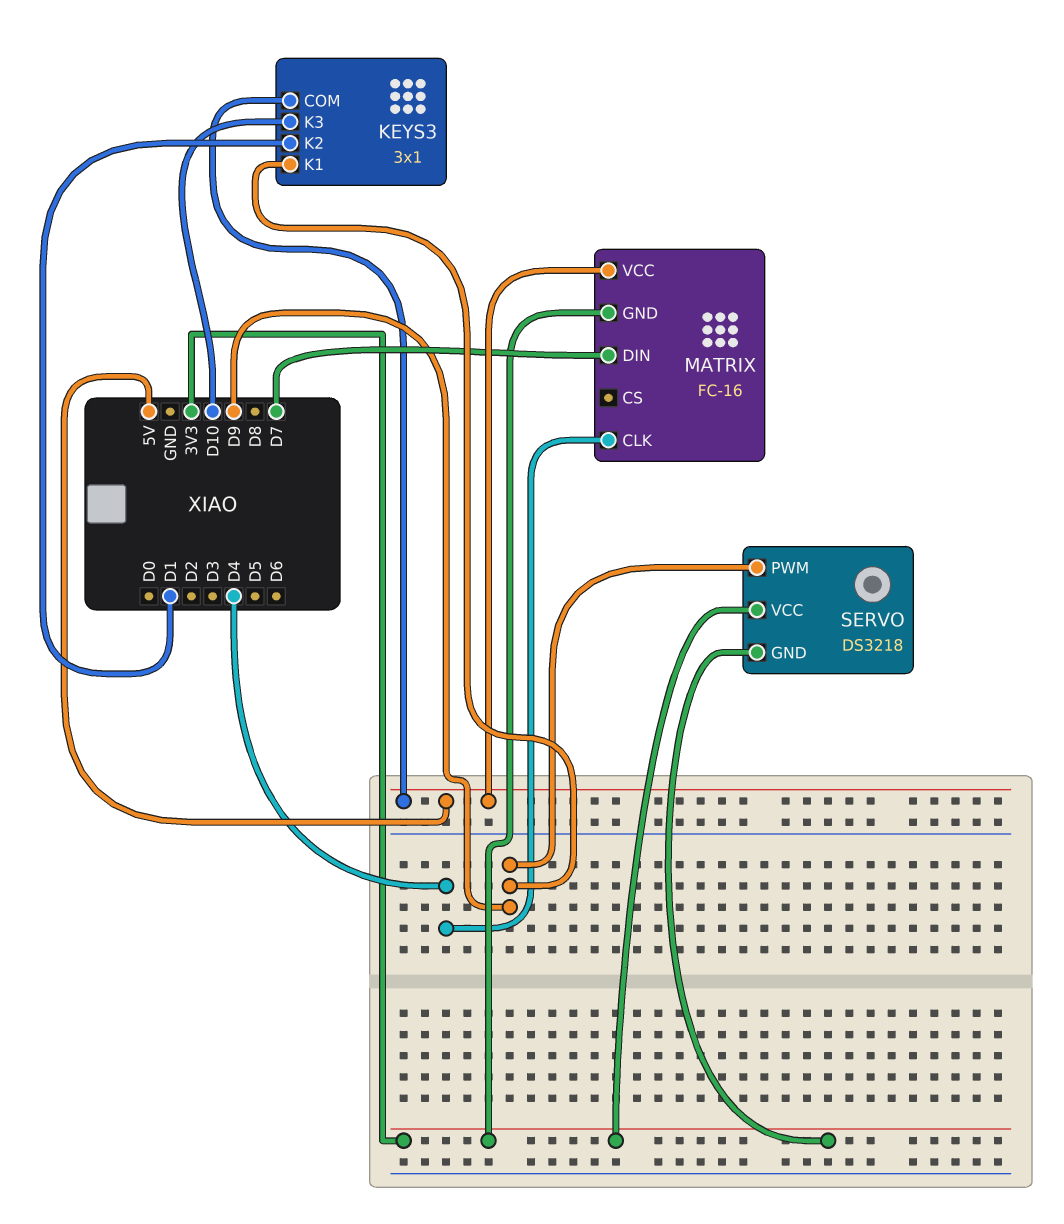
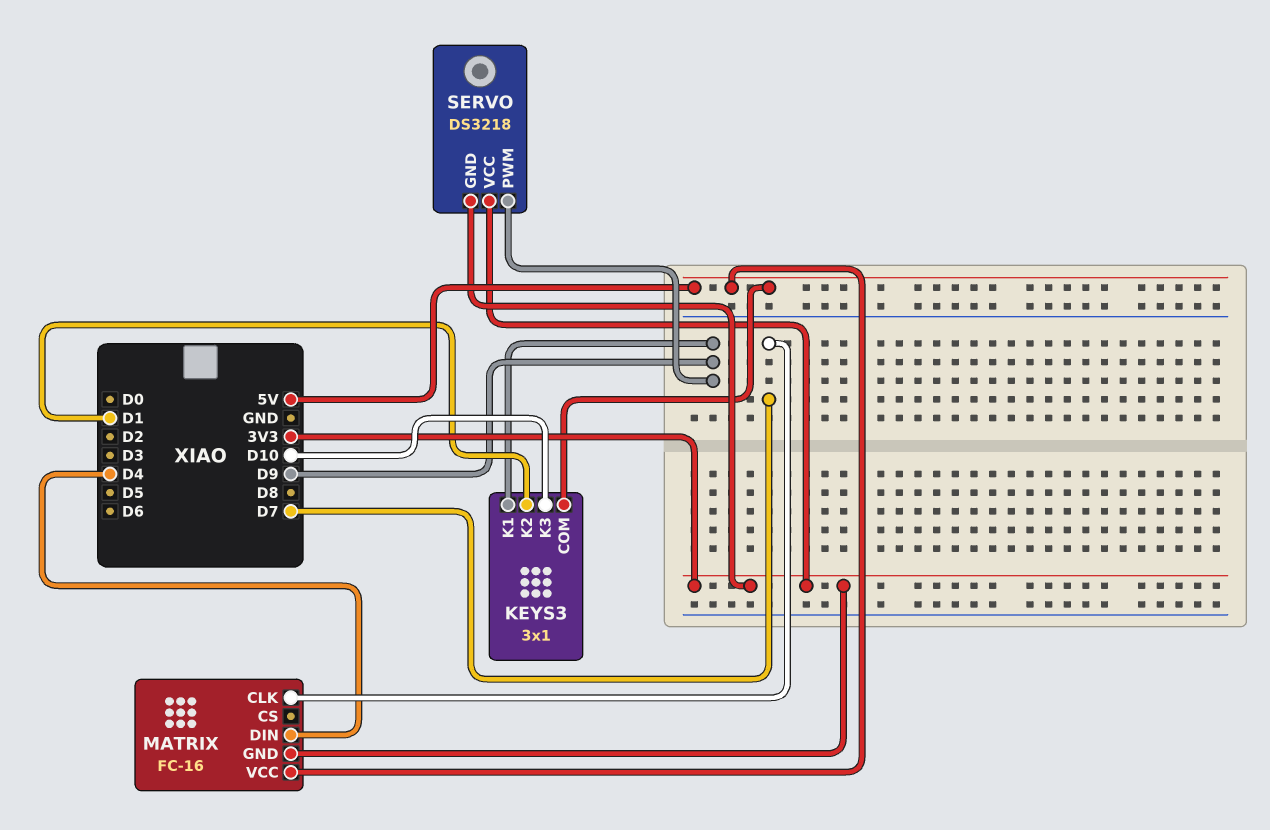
MATRIX pin CLK: D4 -> D7
MATRIX pin DIN: D7 -> D4

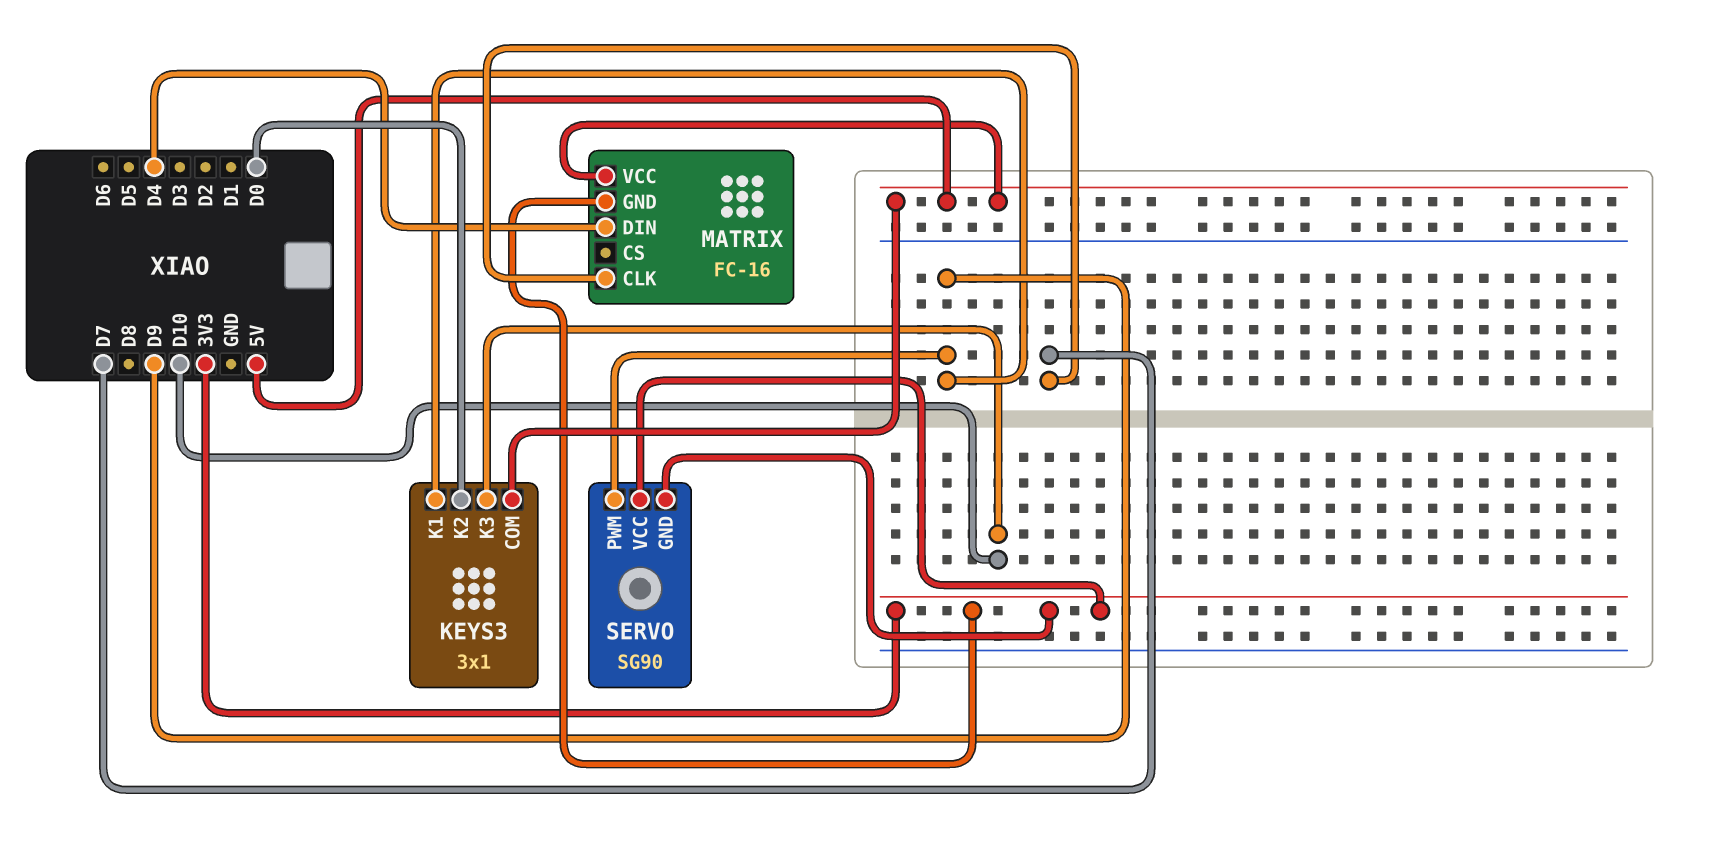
KEYS3 pin K2: D1 -> D0
SERVO: DS3218 -> SG90

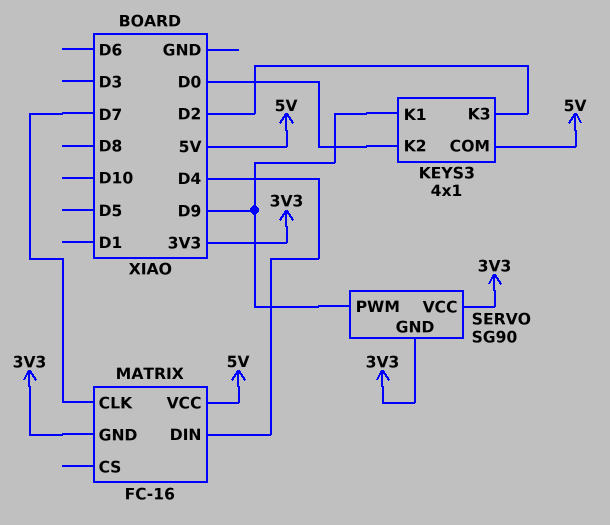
KEYS3: 3x1 -> 4x1
KEYS3 pin K3: D10 -> D2

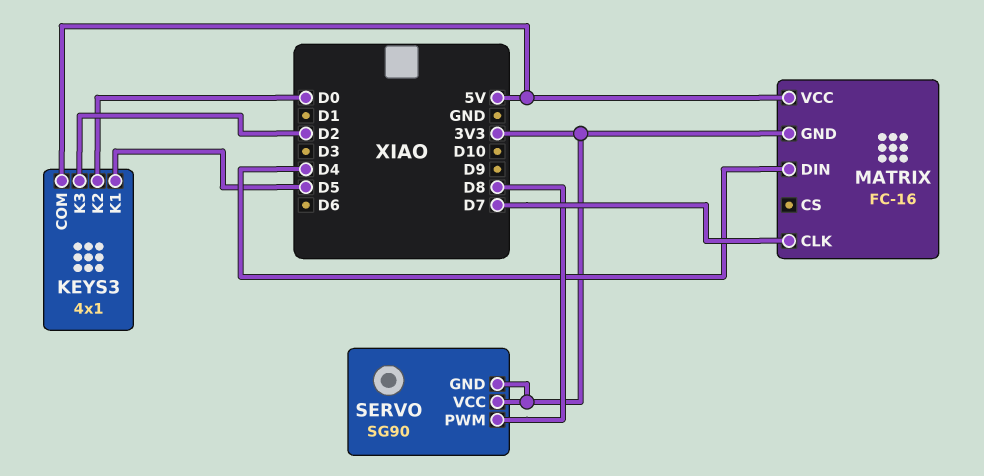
KEYS3 pin K1: D9 -> D5
SERVO pin PWM: D9 -> D8

